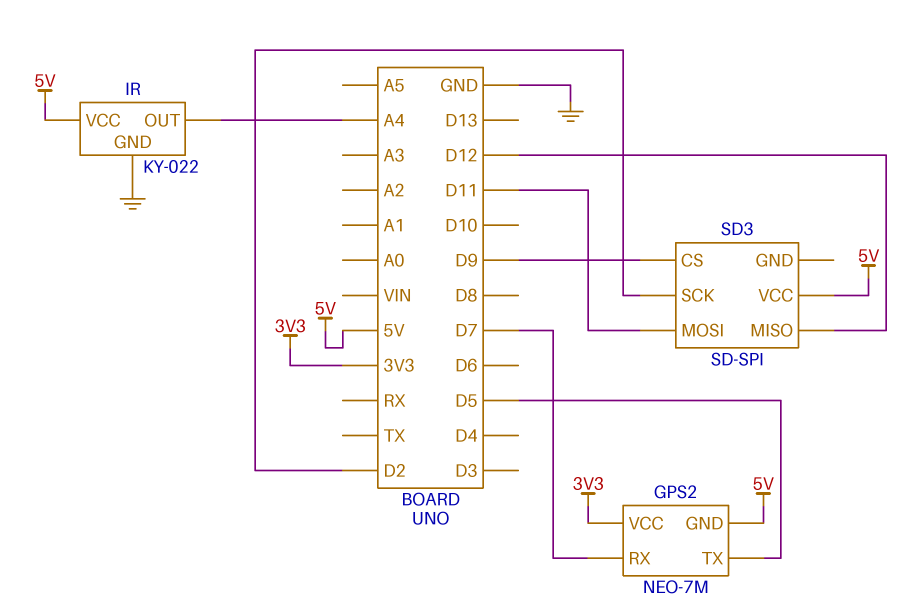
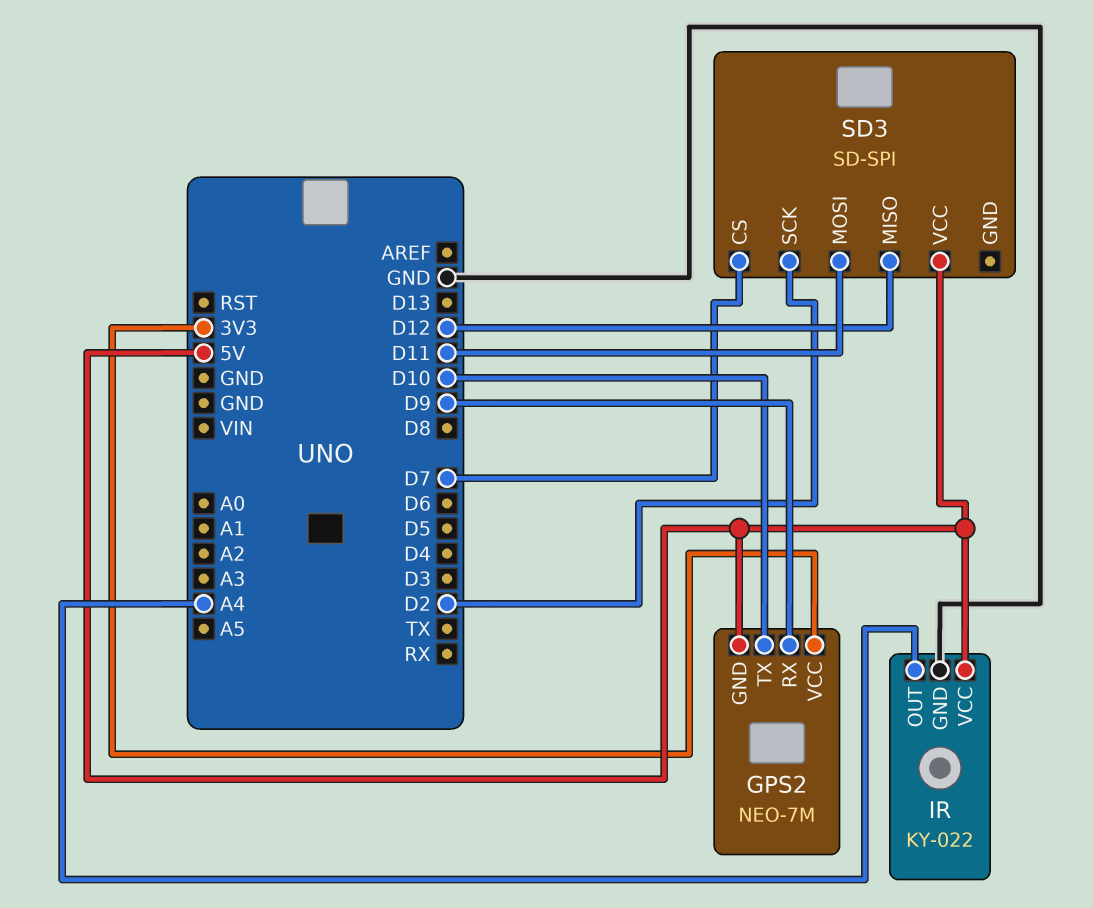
GPS2 pin RX: D7 -> D9
GPS2 pin TX: D5 -> D10
SD3 pin CS: D9 -> D7

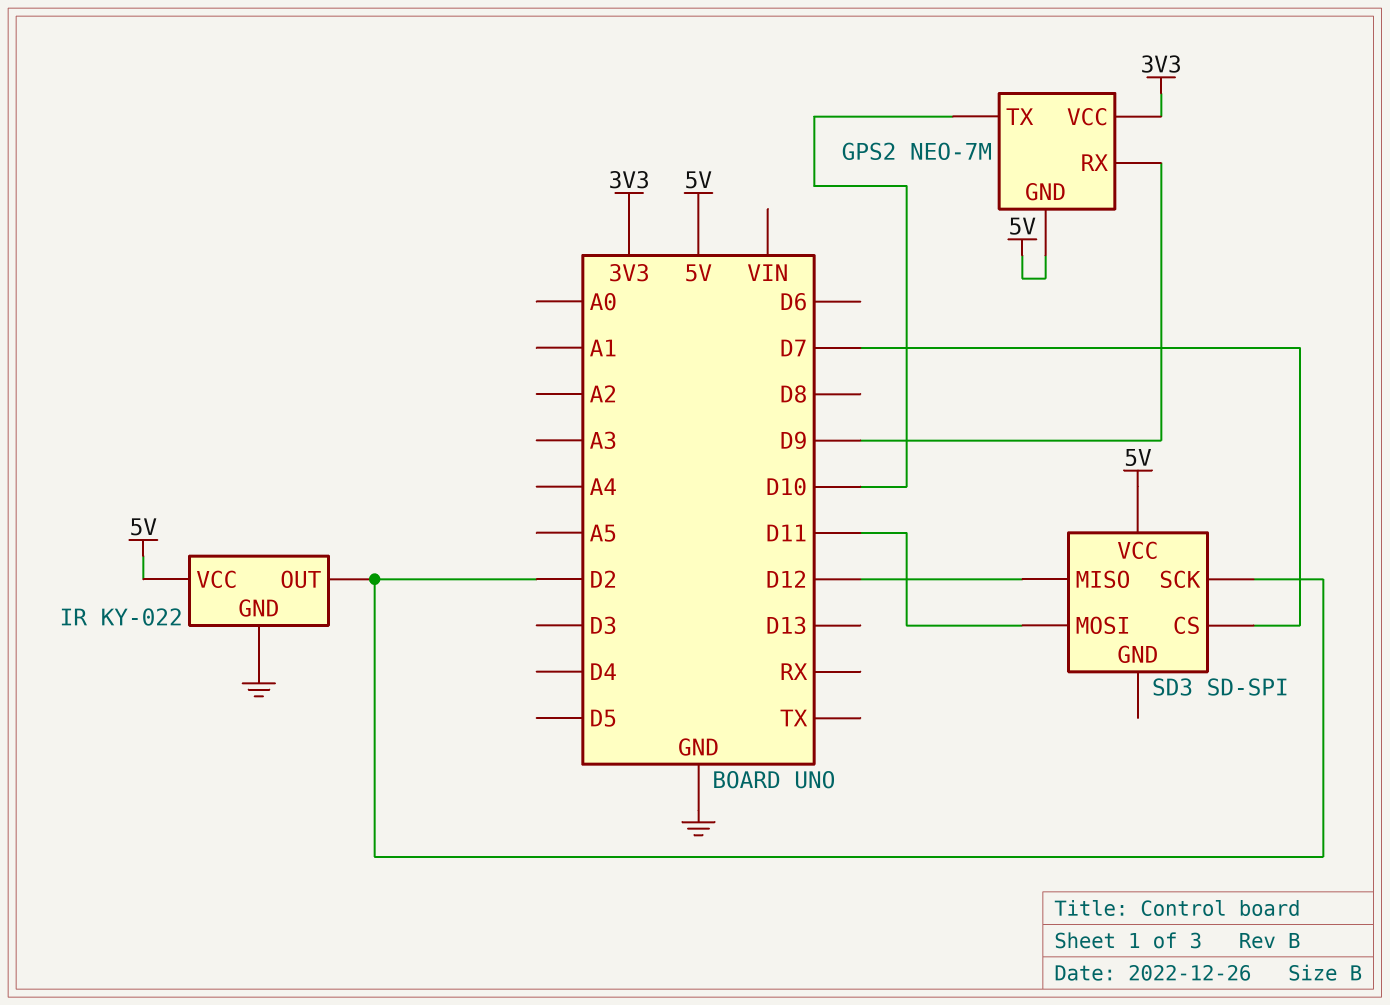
IR pin OUT: A4 -> D2

